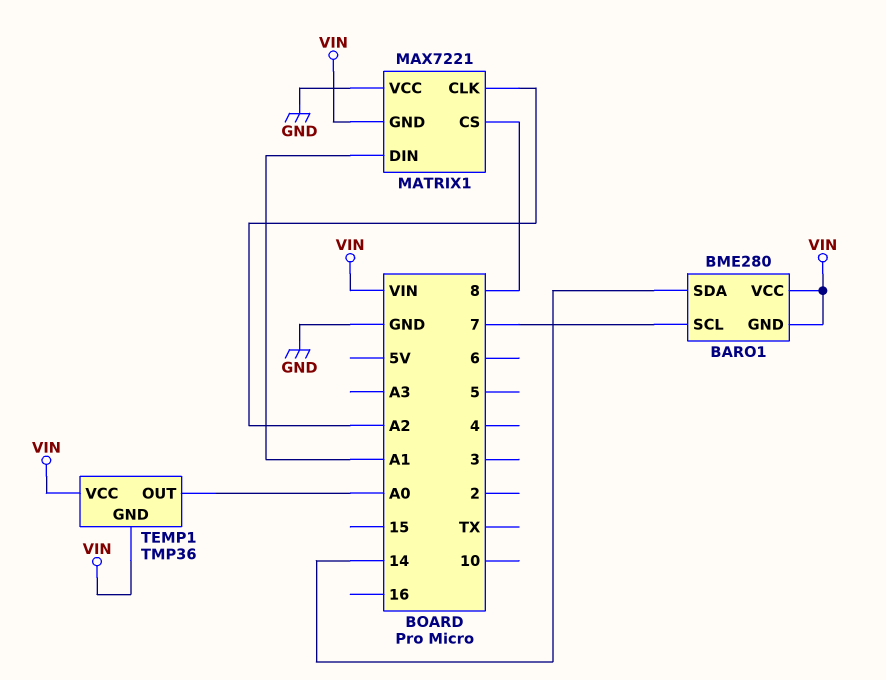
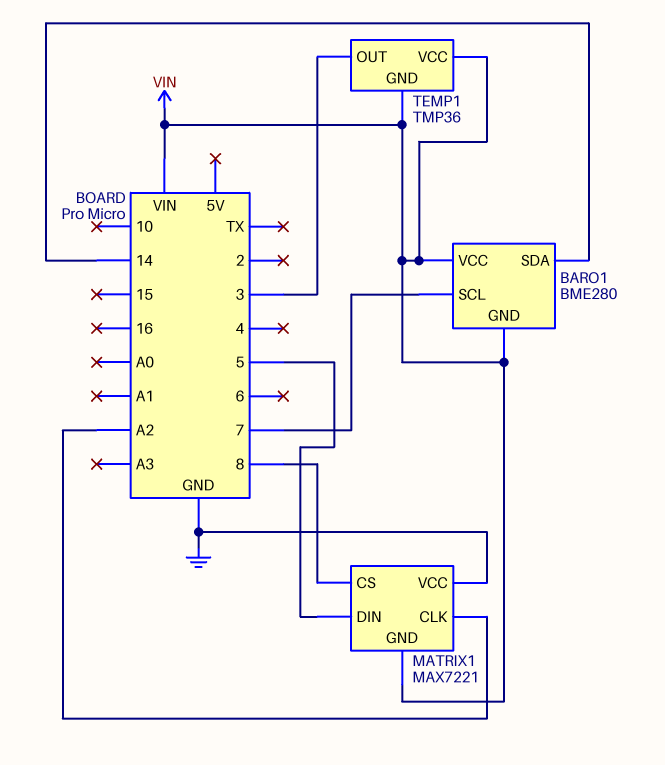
MATRIX1 pin DIN: A1 -> 5
TEMP1 pin OUT: A0 -> 3

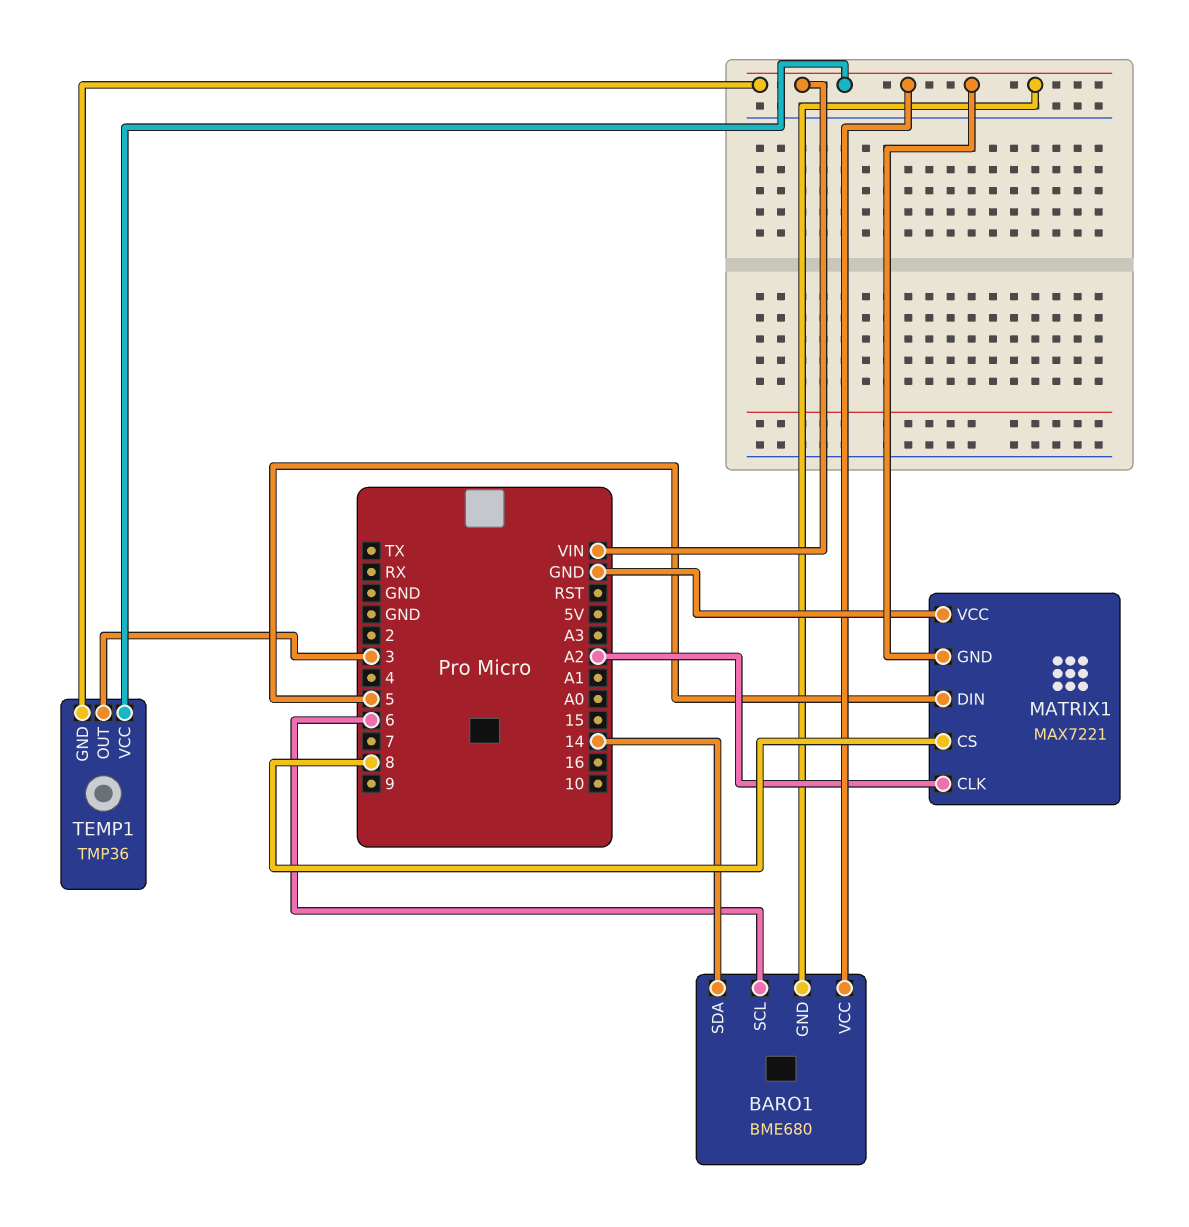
BARO1: BME280 -> BME680
BARO1 pin SCL: 7 -> 6

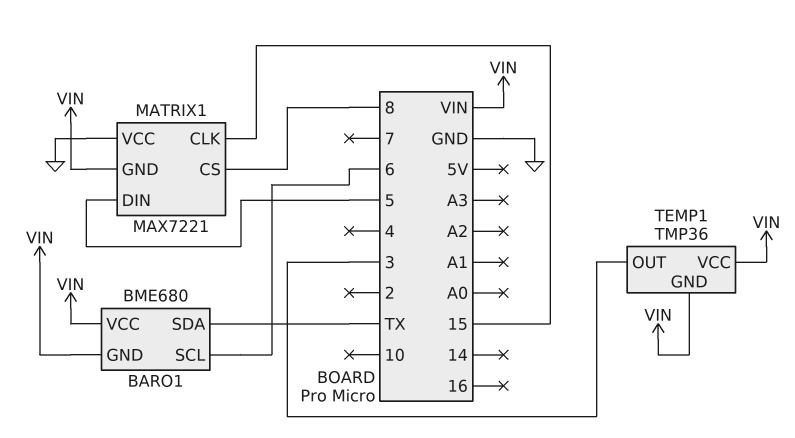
BARO1 pin SDA: 14 -> TX
MATRIX1 pin CLK: A2 -> 15

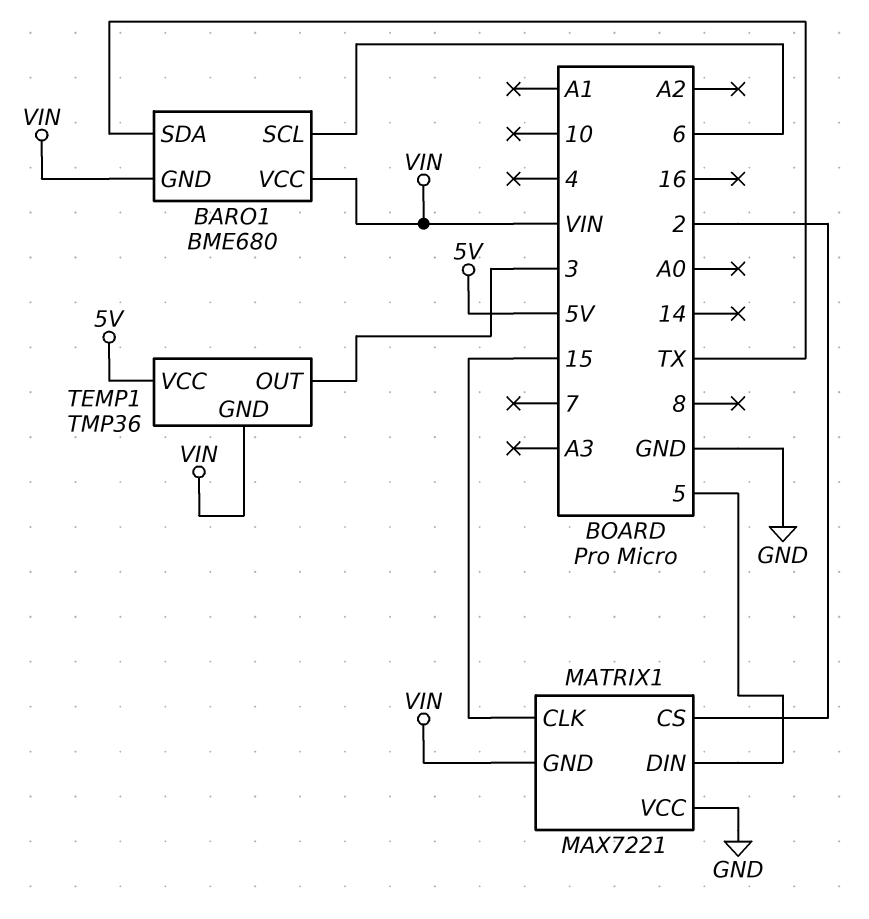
MATRIX1 pin CS: 8 -> 2
TEMP1 pin VCC: VIN -> 5V

